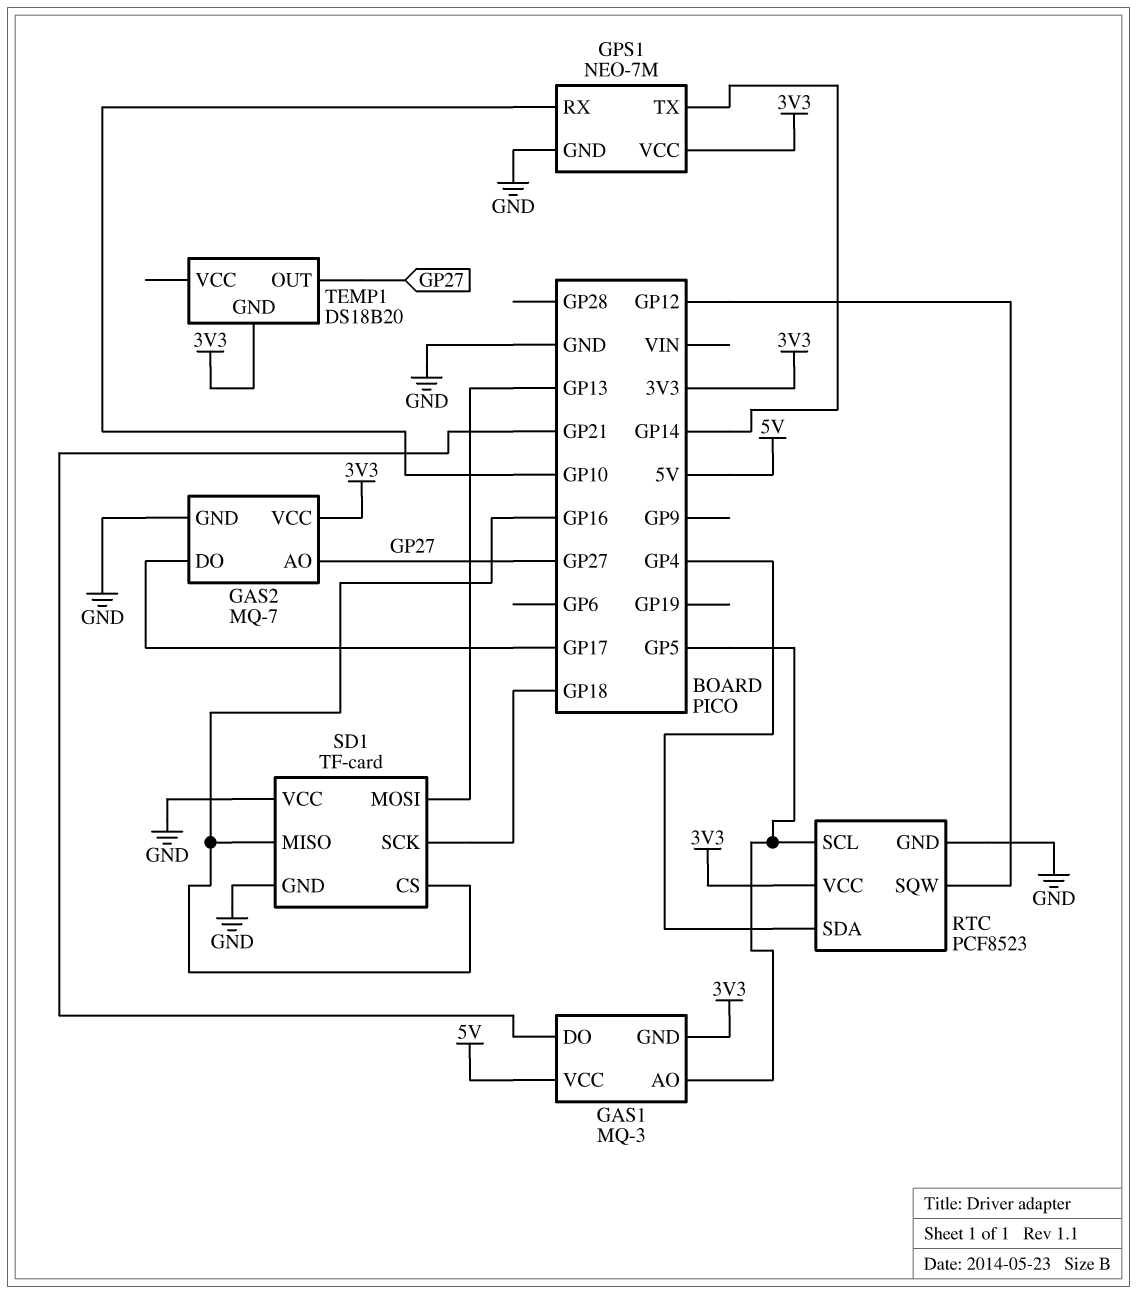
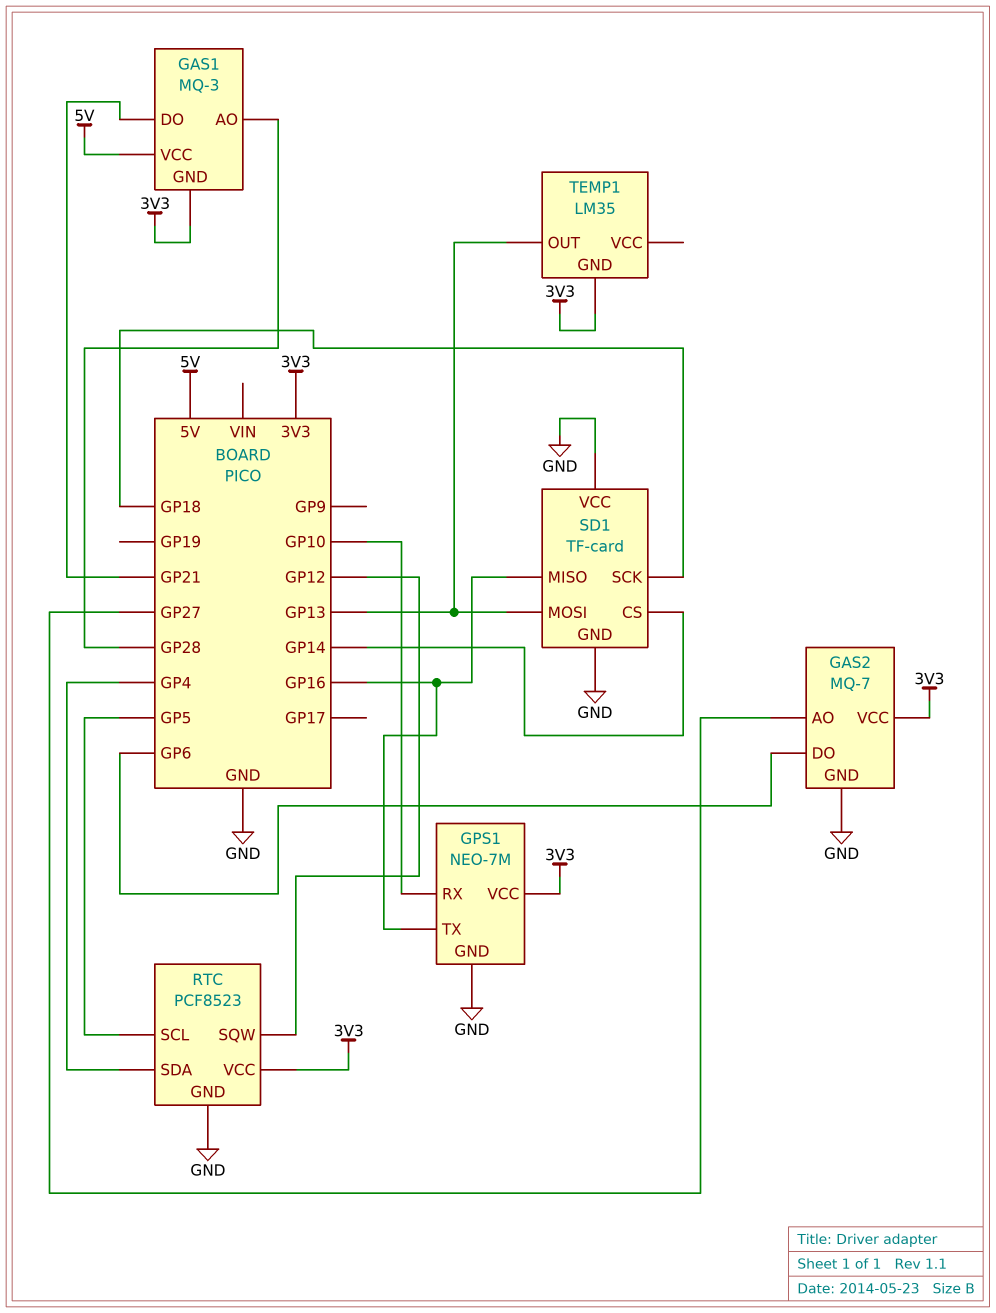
GAS1 pin AO: GP5 -> GP28
GAS2 pin DO: GP17 -> GP6
GPS1 pin TX: GP14 -> GP16
SD1 pin CS: GP16 -> GP14
TEMP1: DS18B20 -> LM35
TEMP1 pin OUT: GP27 -> GP13

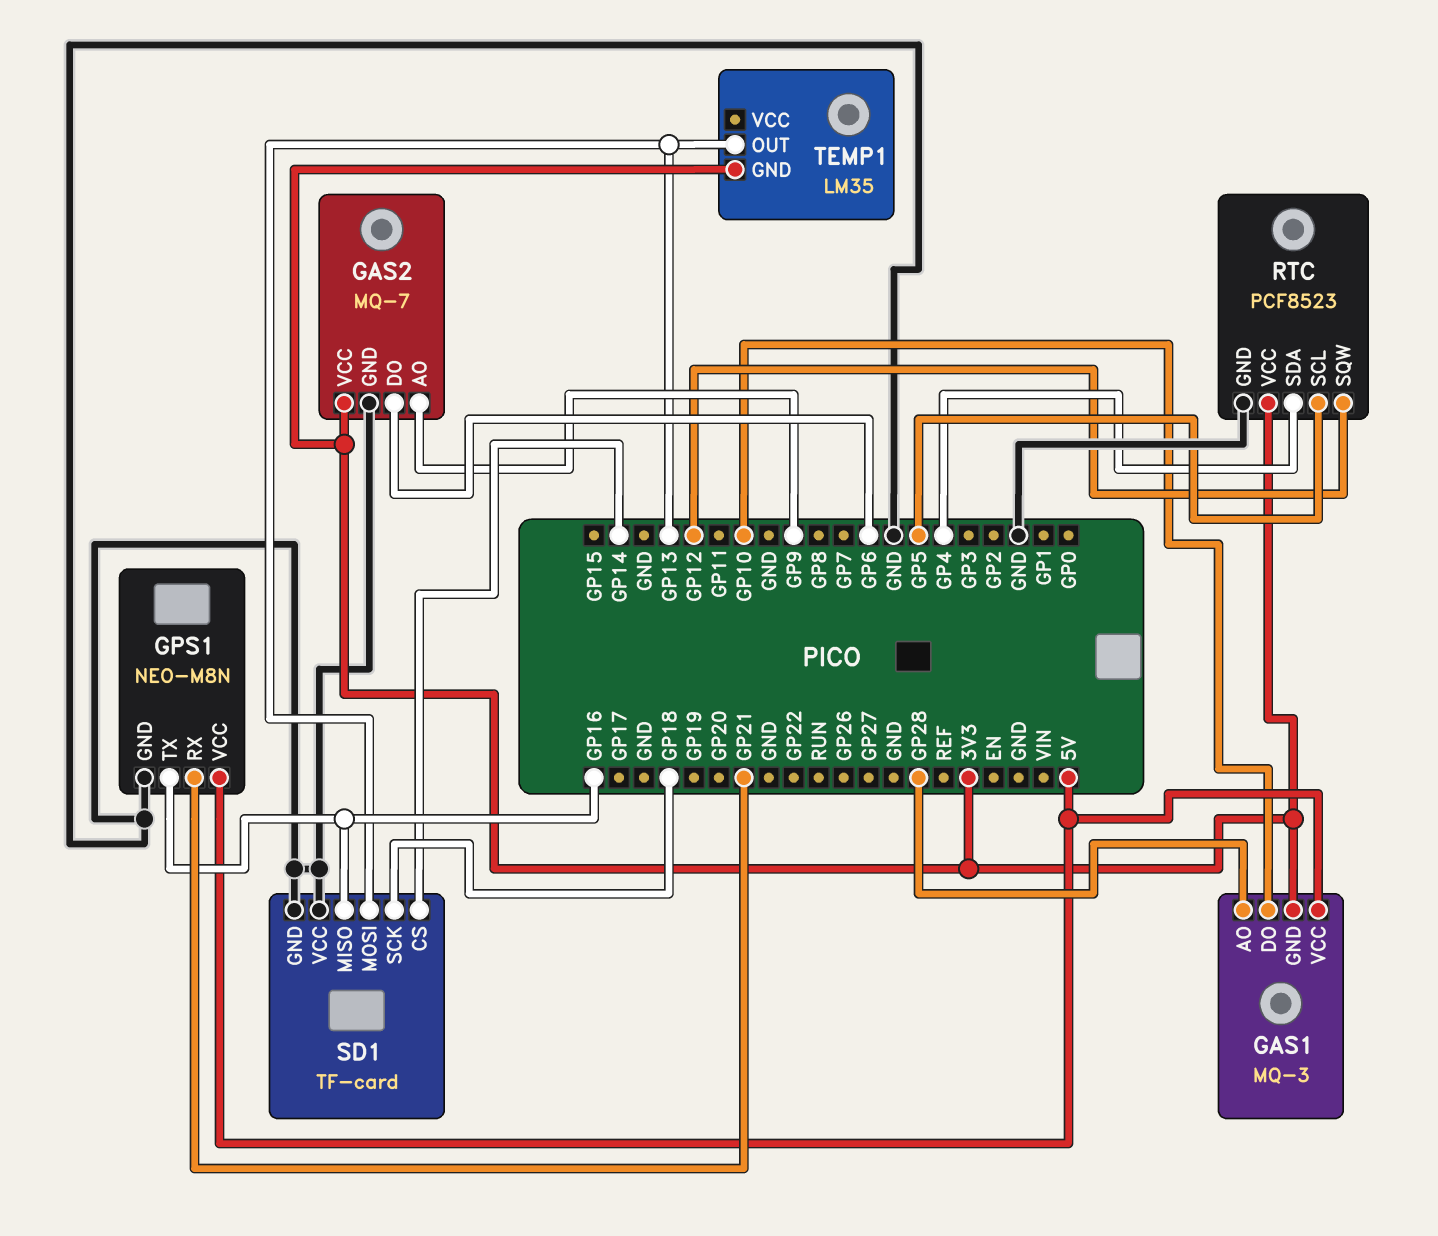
GAS1 pin DO: GP21 -> GP10
GAS2 pin AO: GP27 -> GP9
GPS1: NEO-7M -> NEO-M8N
GPS1 pin RX: GP10 -> GP21
GPS1 pin VCC: 3V3 -> 5V

